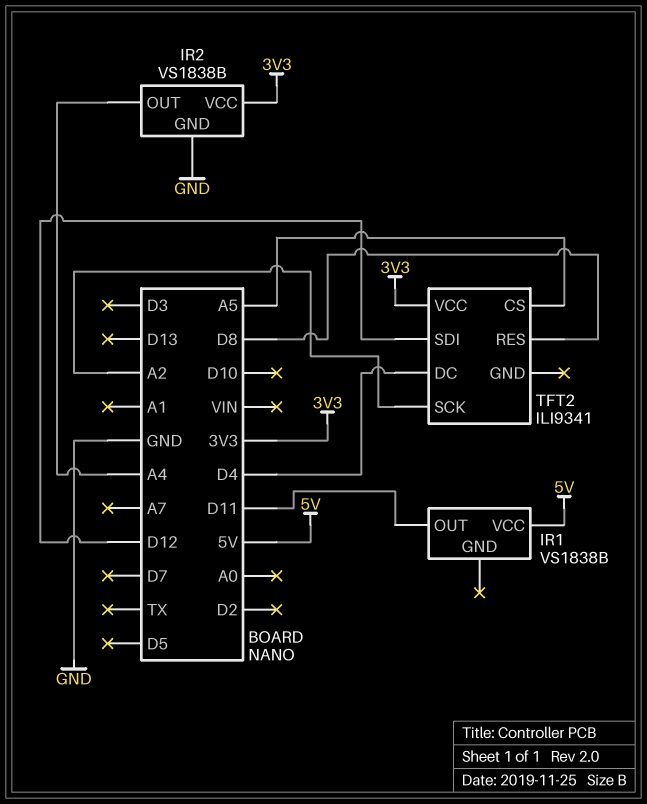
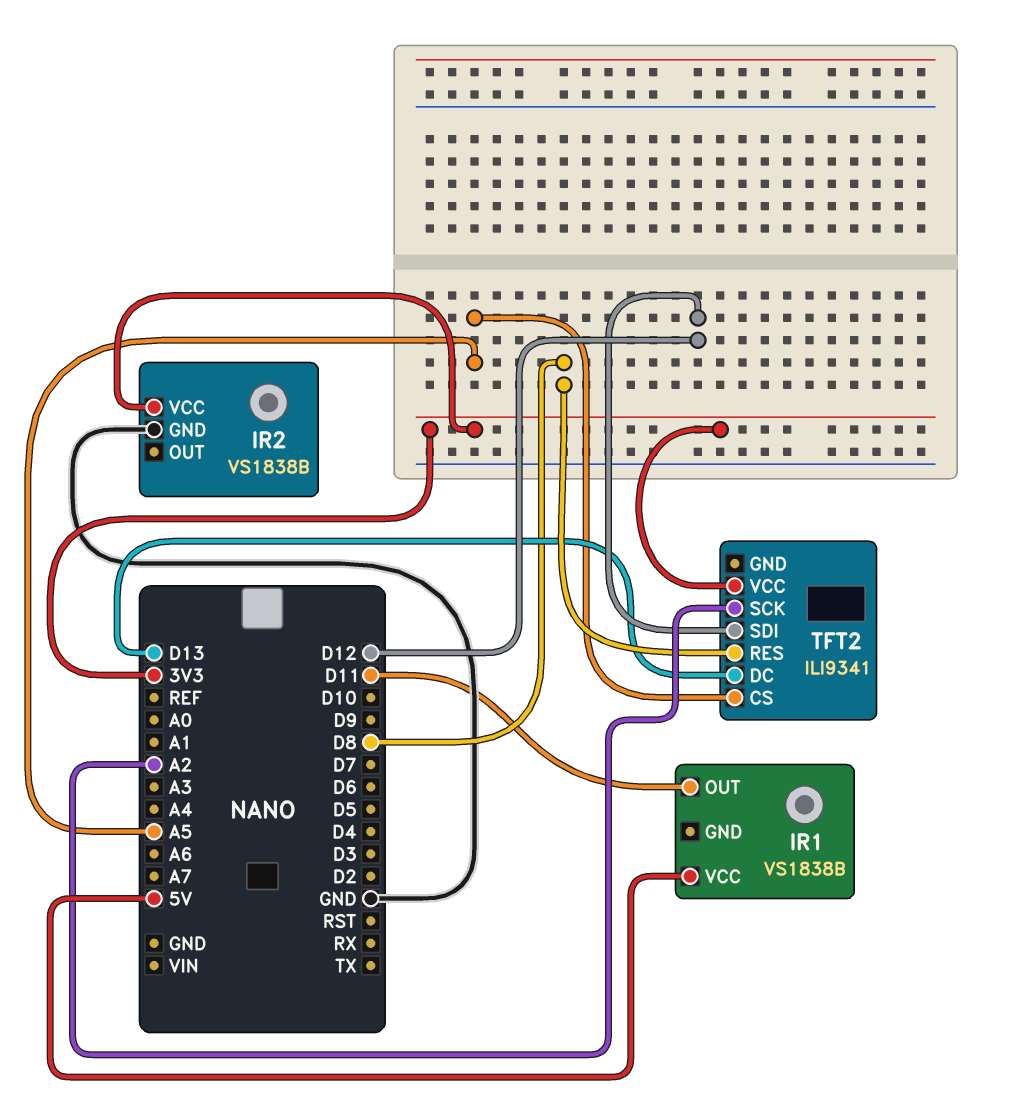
IR2 pin OUT: A4 -> none
TFT2 pin DC: D4 -> D13

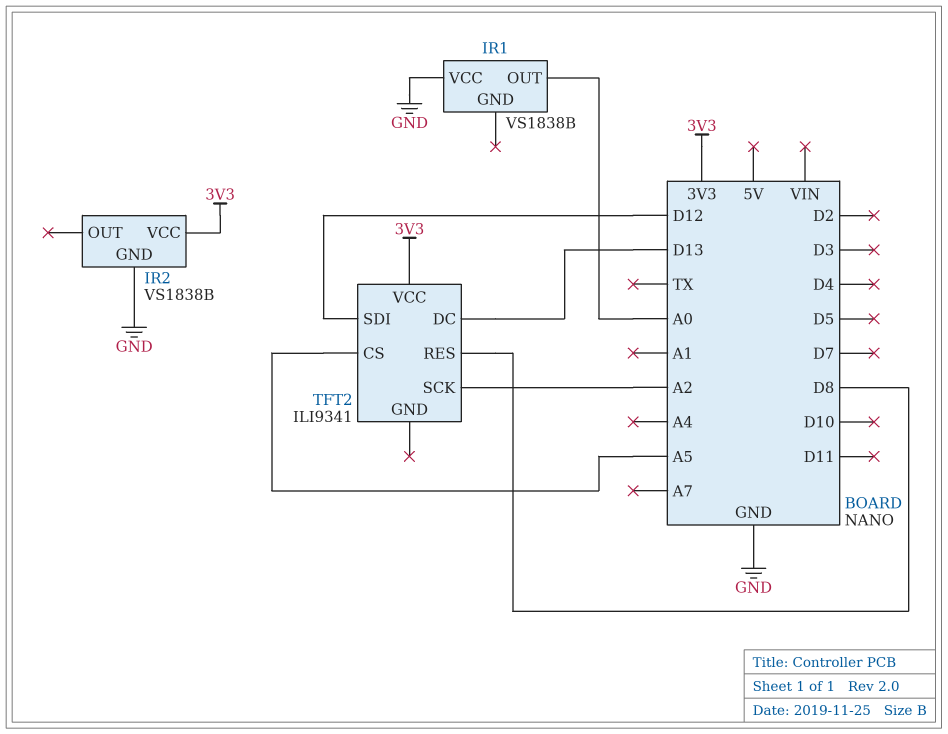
IR1 pin OUT: D11 -> A0
IR1 pin VCC: 5V -> GND

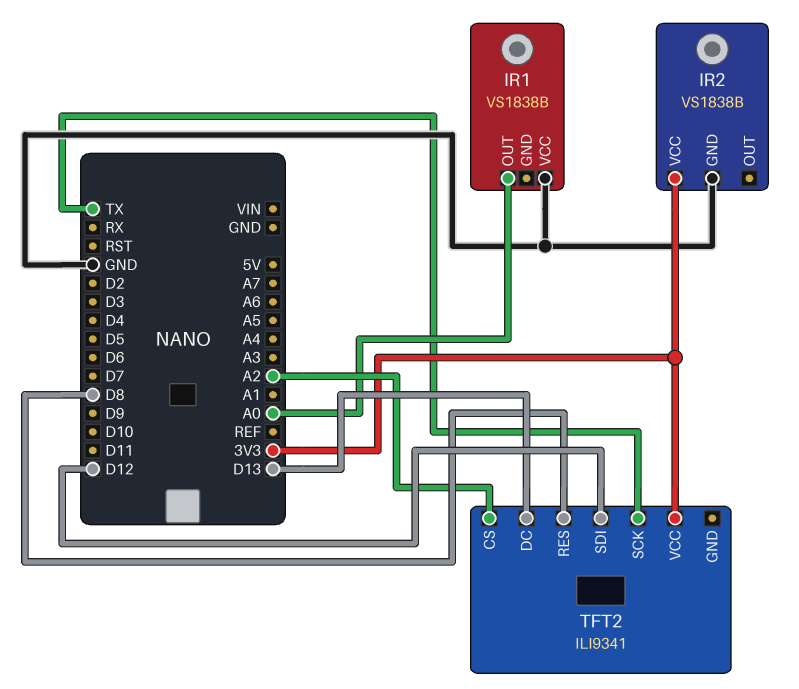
TFT2 pin CS: A5 -> A2
TFT2 pin SCK: A2 -> TX

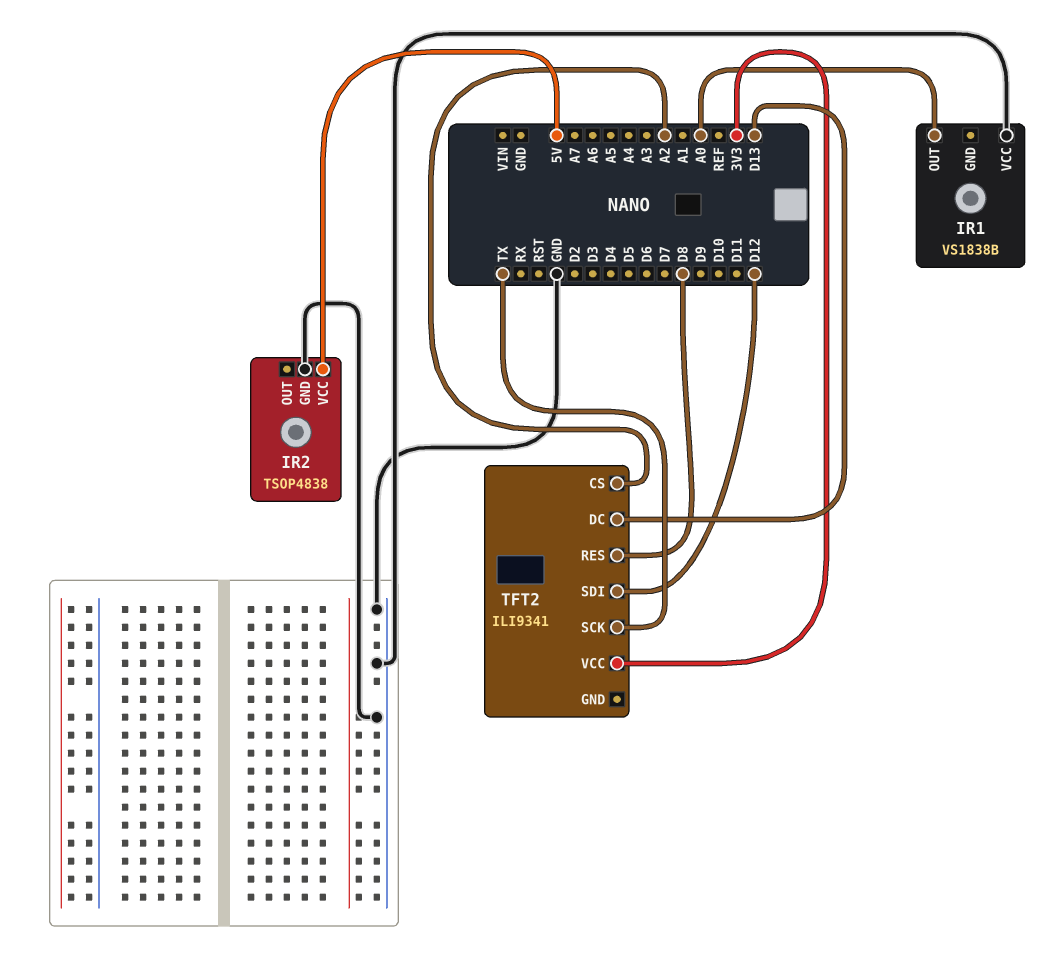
IR2: VS1838B -> TSOP4838
IR2 pin VCC: 3V3 -> 5V

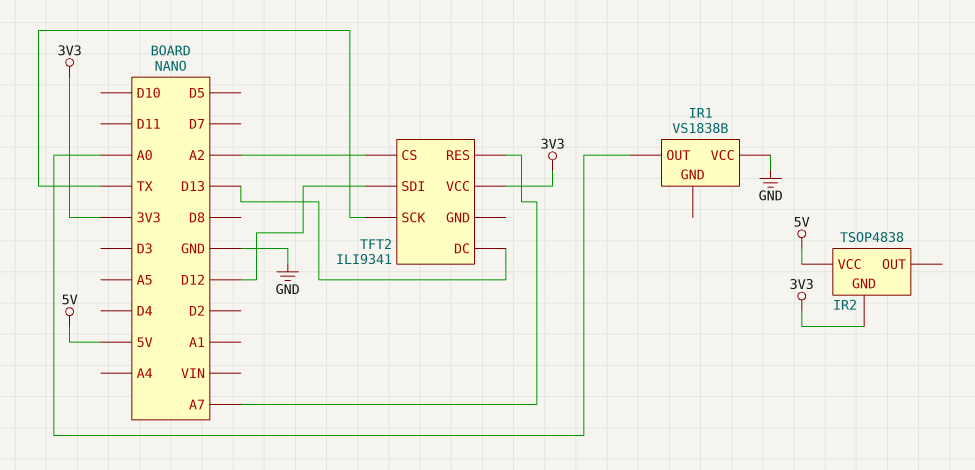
IR2 pin GND: GND -> 3V3
TFT2 pin RES: D8 -> A7

